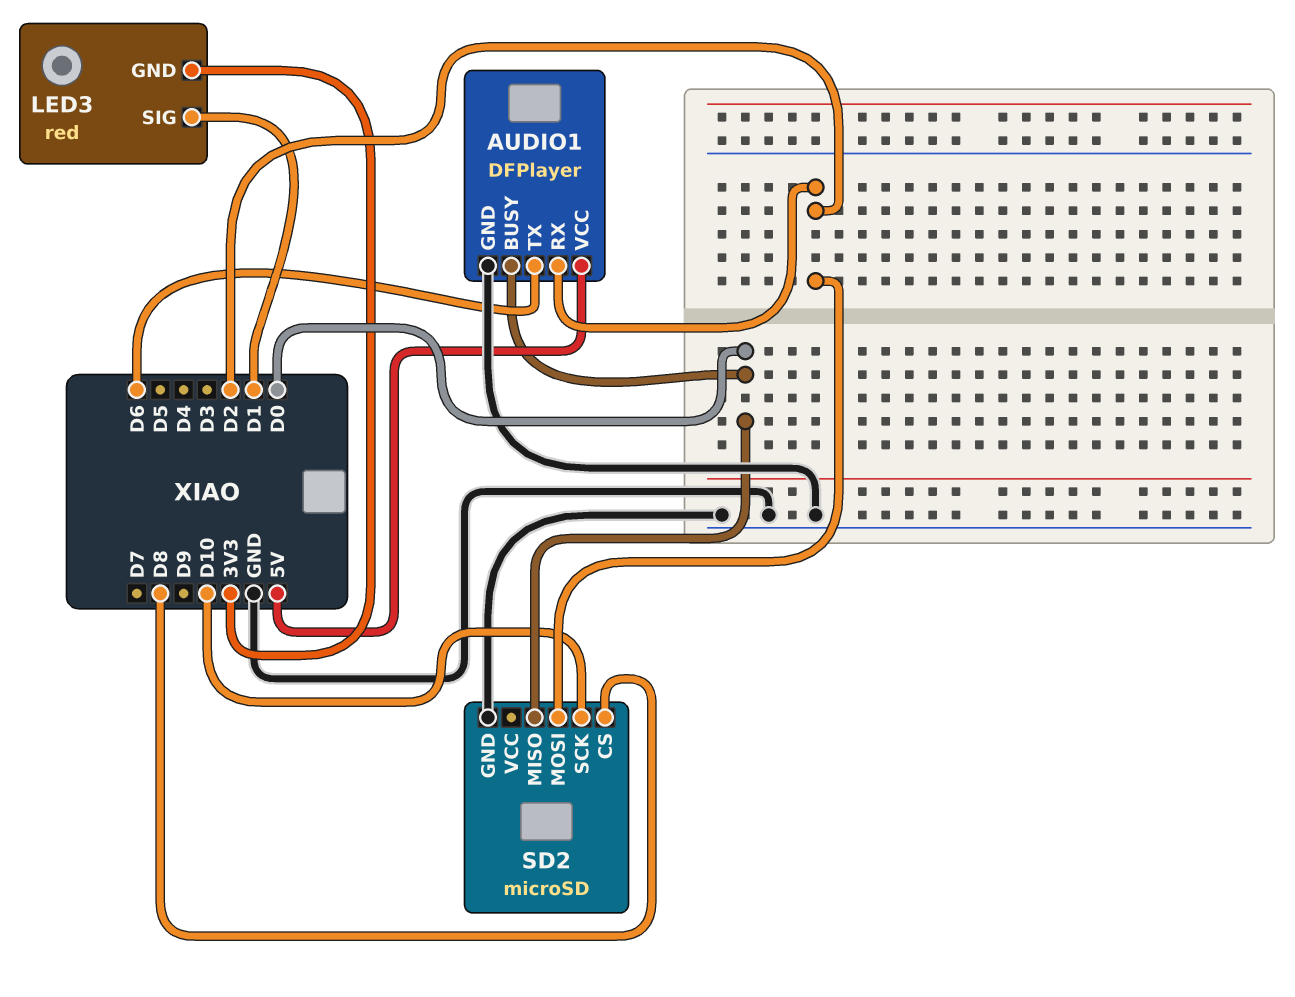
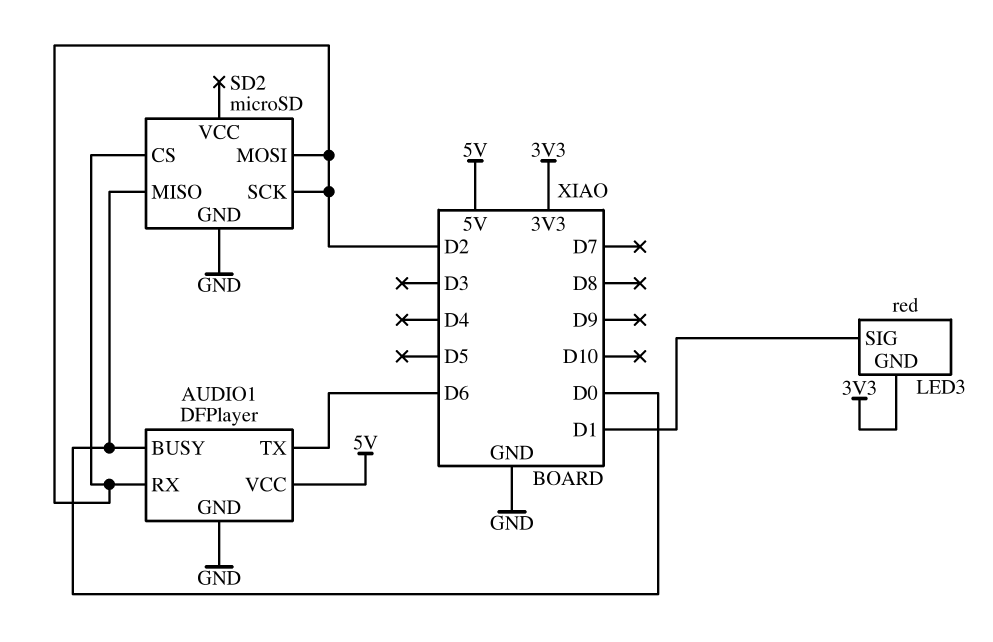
SD2 pin CS: D8 -> D2
SD2 pin SCK: D10 -> D2

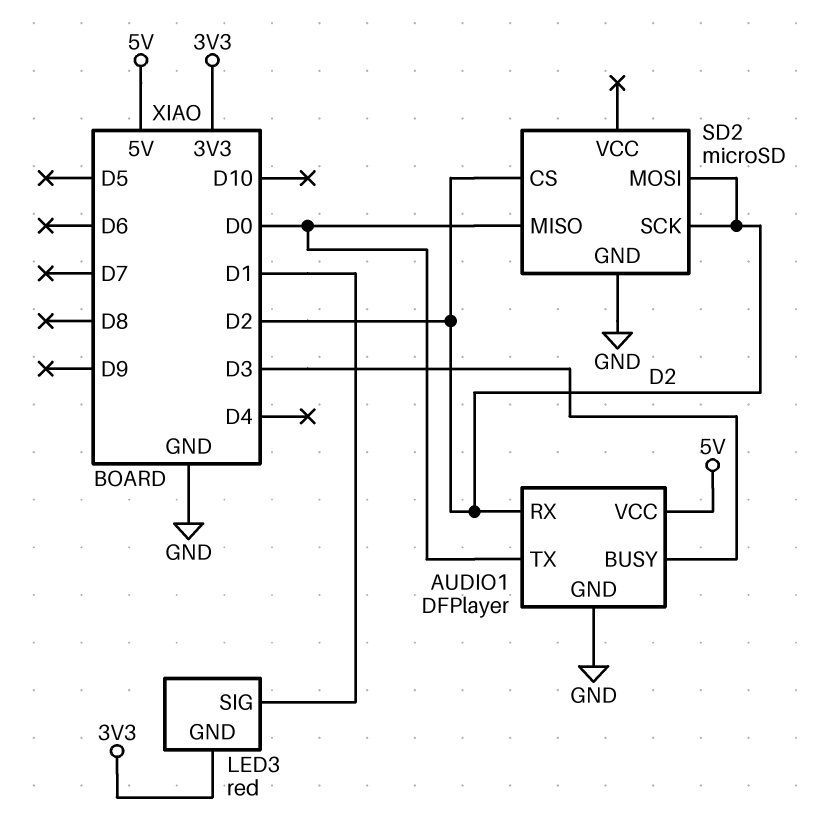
AUDIO1 pin BUSY: D0 -> D3
AUDIO1 pin TX: D6 -> D0

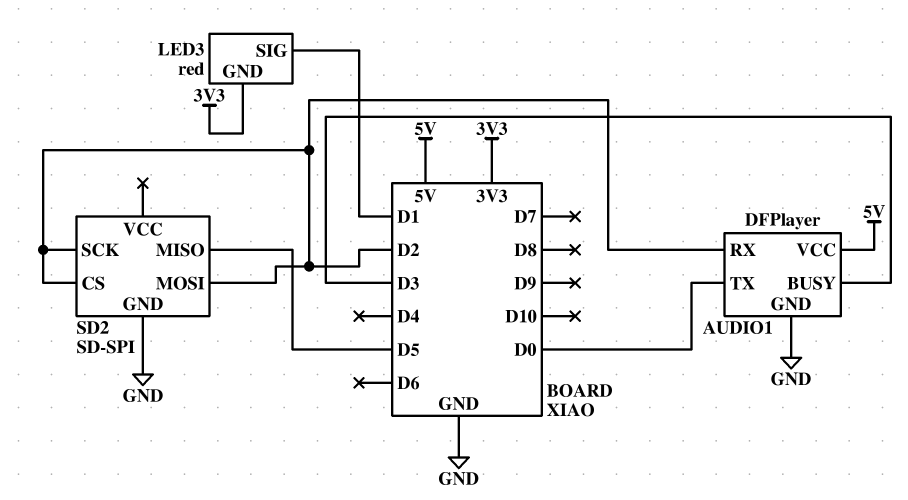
SD2: microSD -> SD-SPI
SD2 pin MISO: D0 -> D5

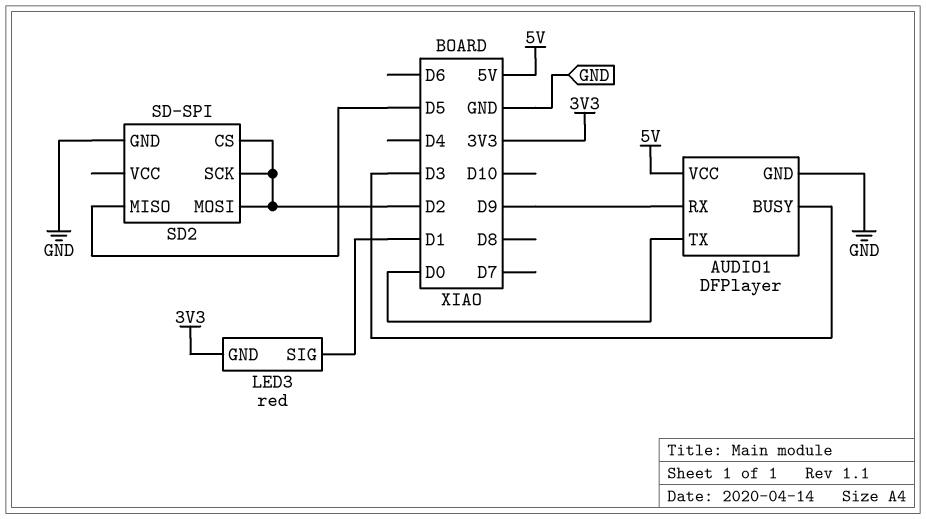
AUDIO1 pin RX: D2 -> D9

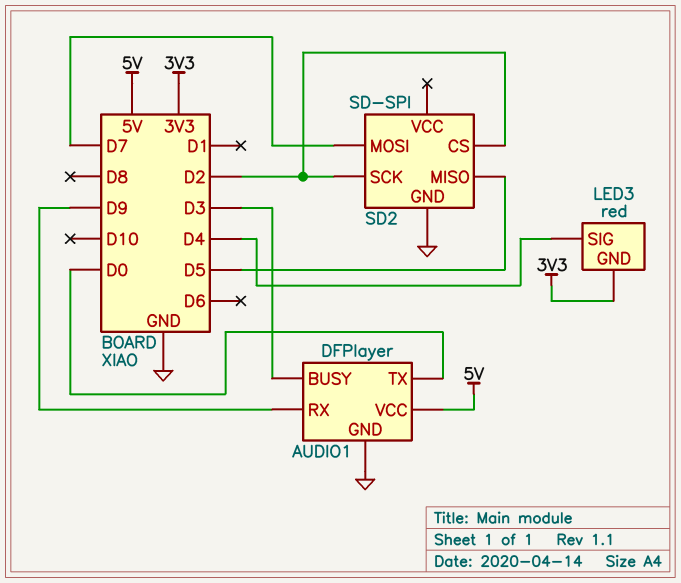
LED3 pin SIG: D1 -> D4
SD2 pin MOSI: D2 -> D7

